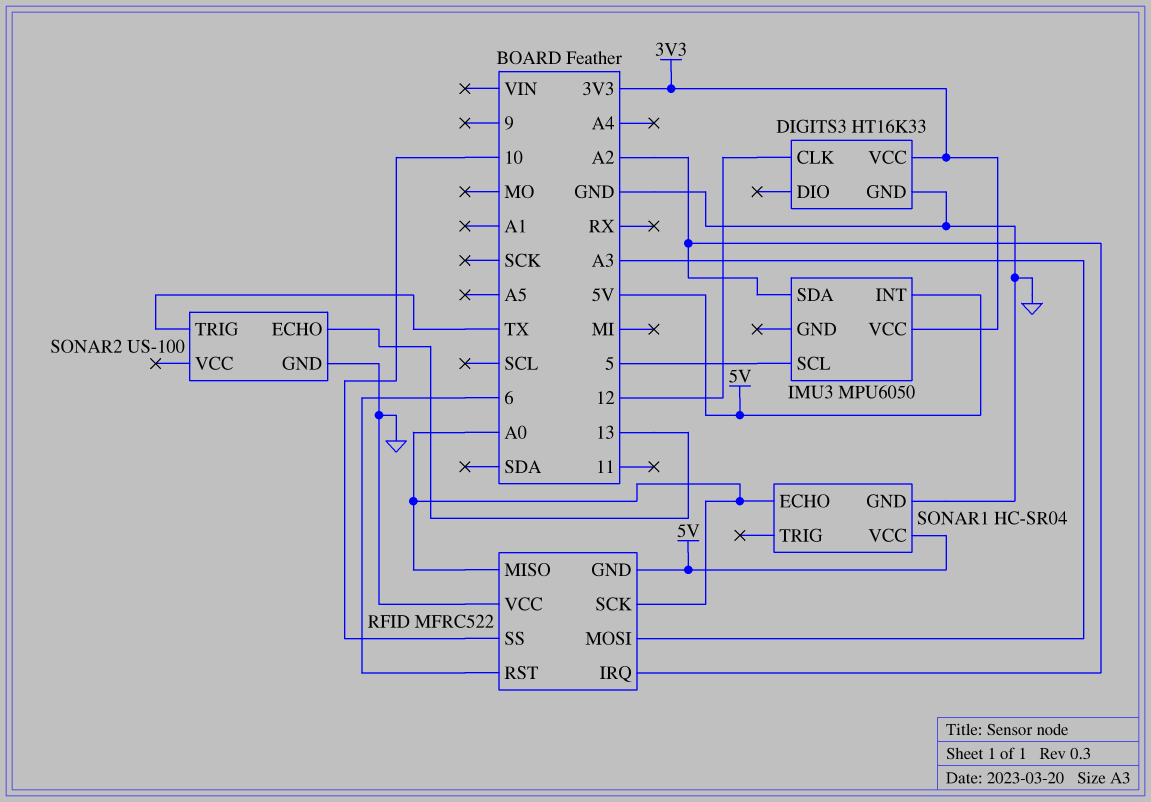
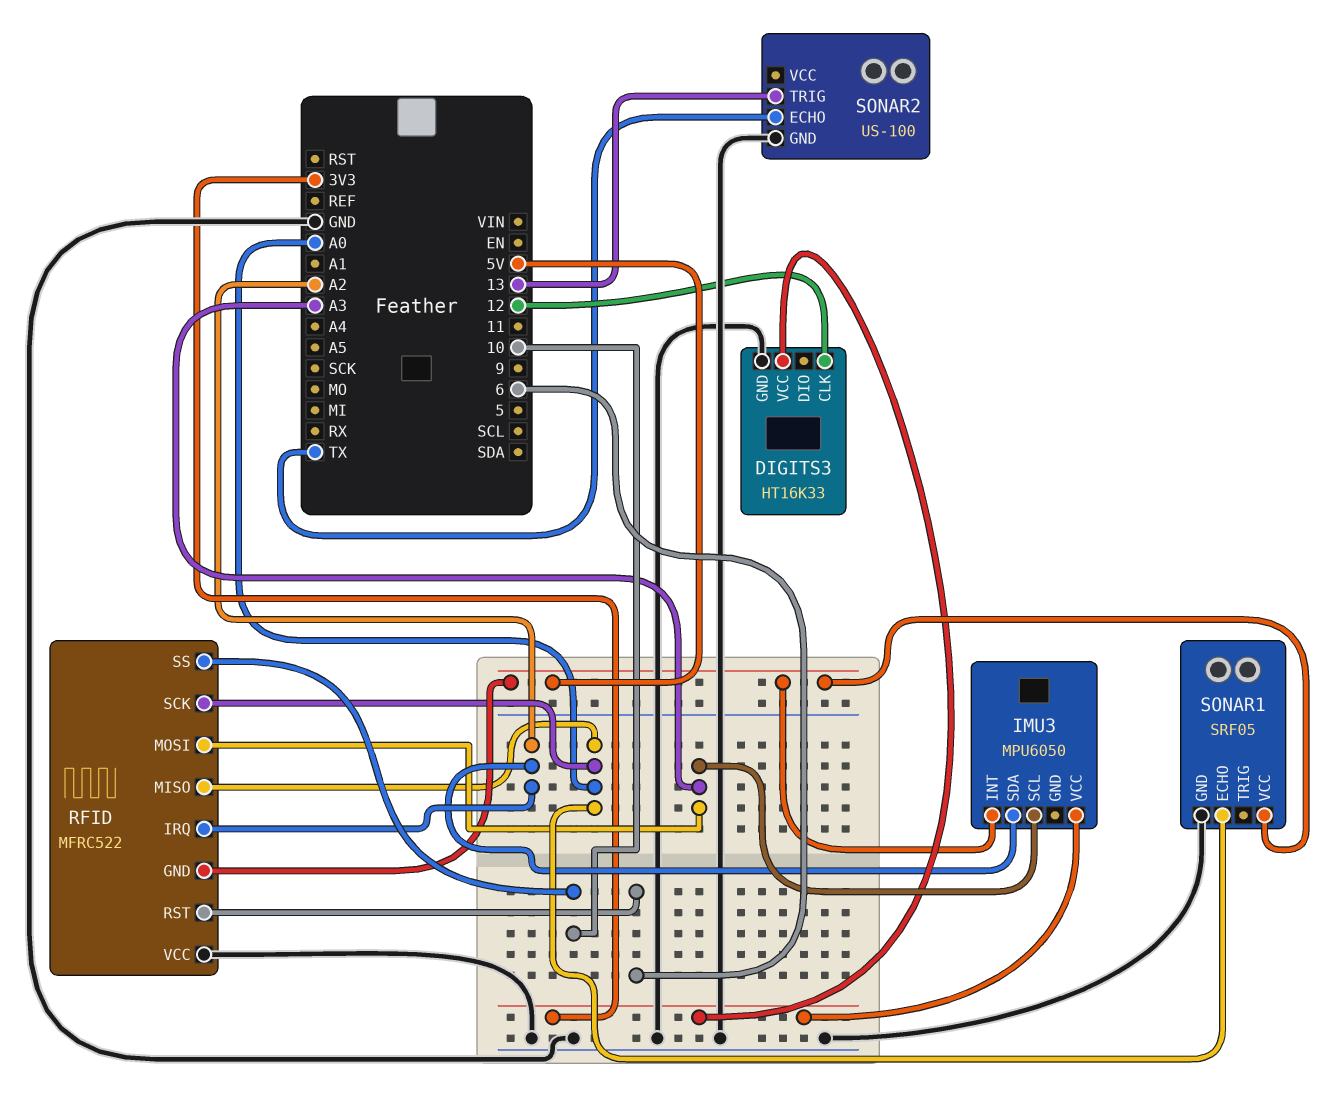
IMU3 pin SCL: 5 -> A3
SONAR1: HC-SR04 -> SRF05
SONAR2 pin ECHO: 13 -> TX
SONAR2 pin TRIG: TX -> 13

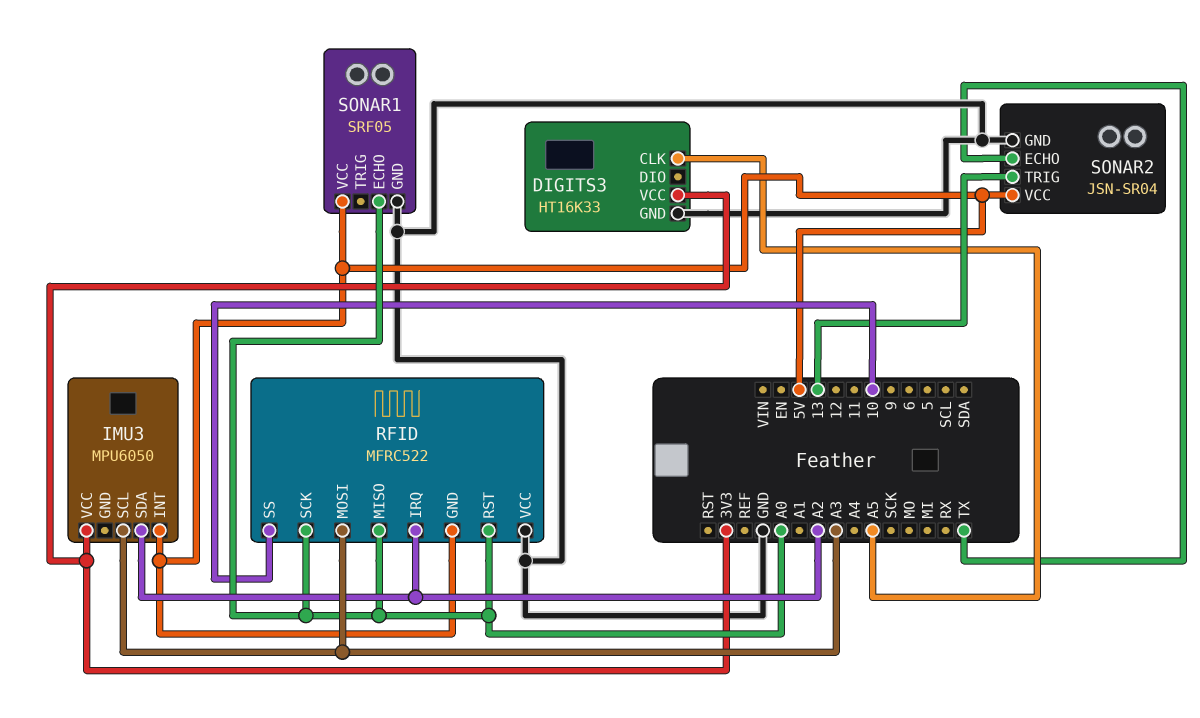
DIGITS3 pin CLK: 12 -> A5
RFID pin RST: 6 -> A0
SONAR2: US-100 -> JSN-SR04
SONAR2 pin VCC: none -> 5V

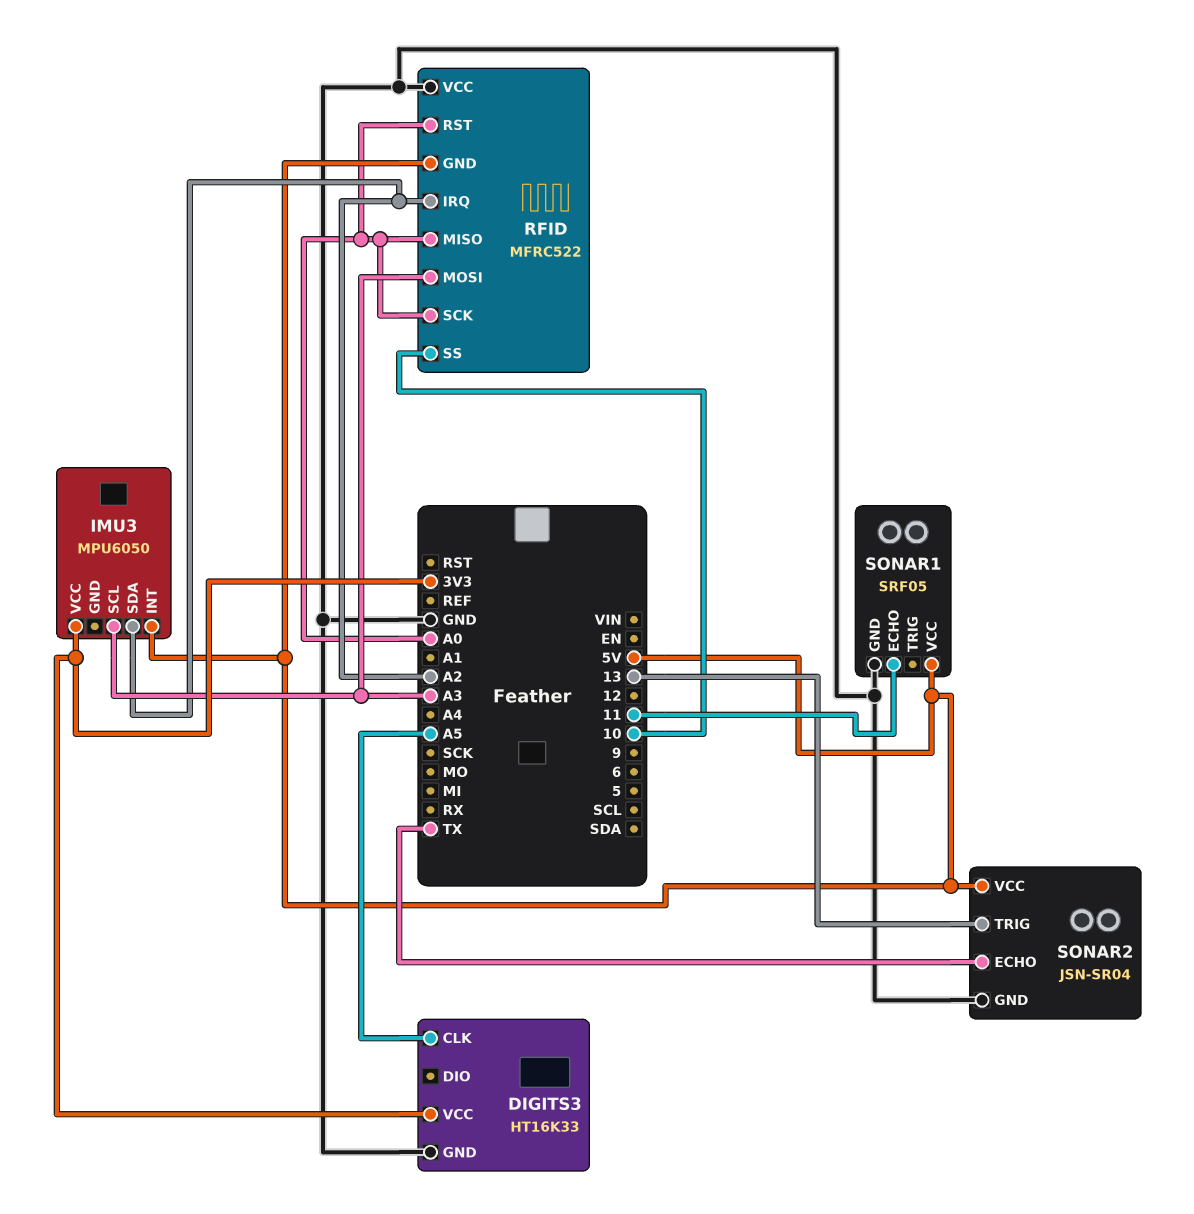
SONAR1 pin ECHO: A0 -> 11

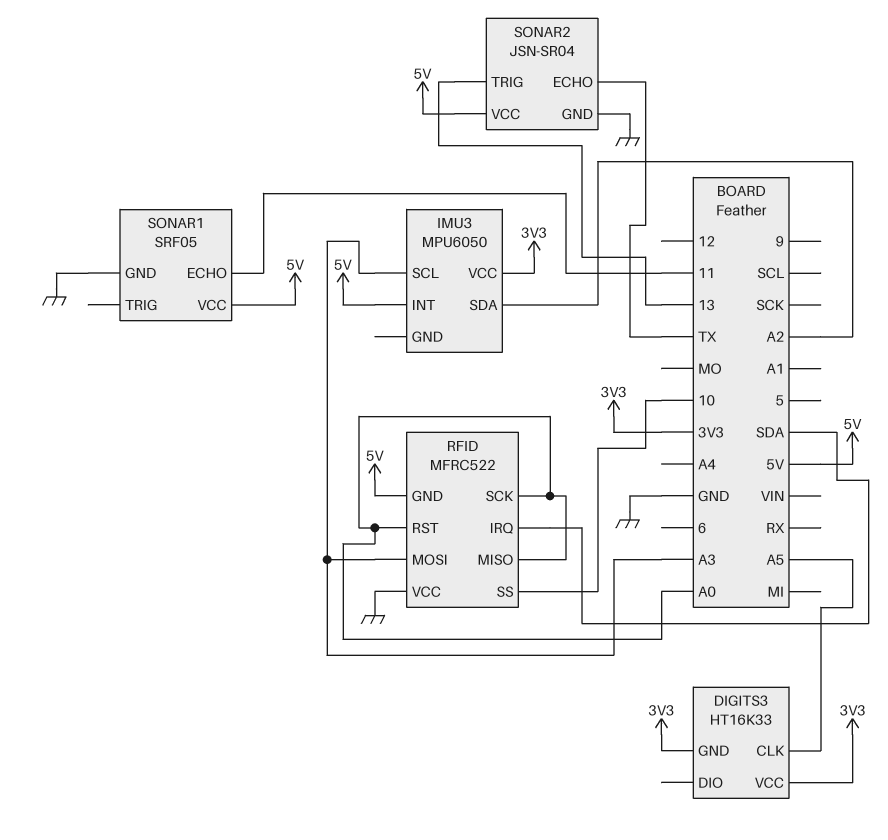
DIGITS3 pin GND: GND -> 3V3
RFID pin IRQ: A2 -> SDA

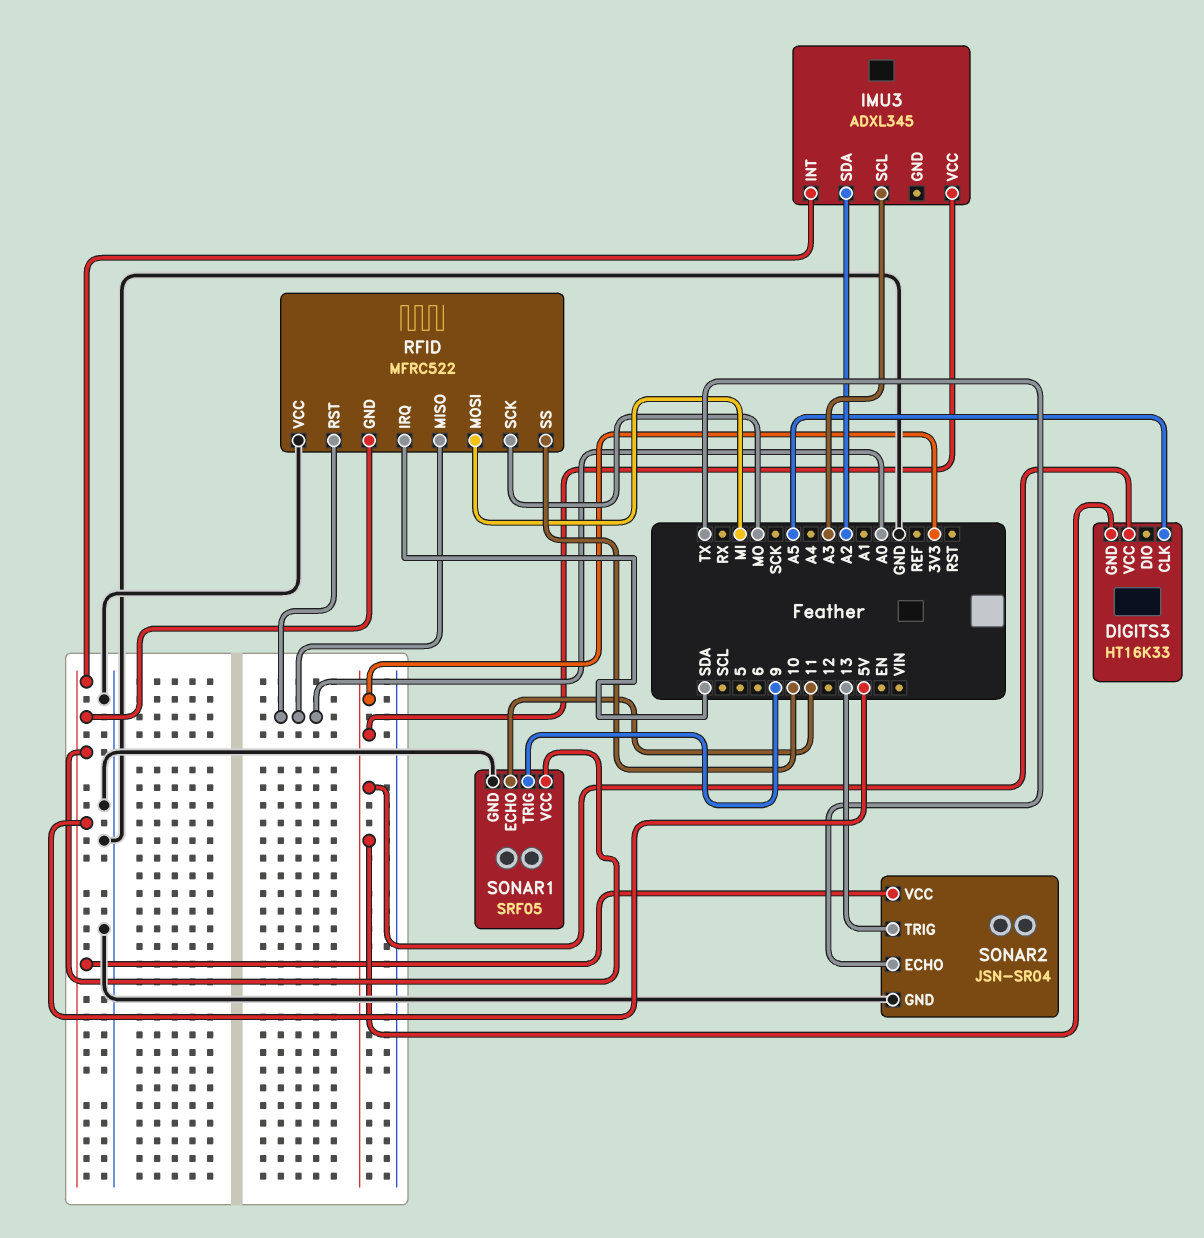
IMU3: MPU6050 -> ADXL345
RFID pin MOSI: A3 -> MI
RFID pin SCK: A0 -> MO
SONAR1 pin TRIG: none -> 9

